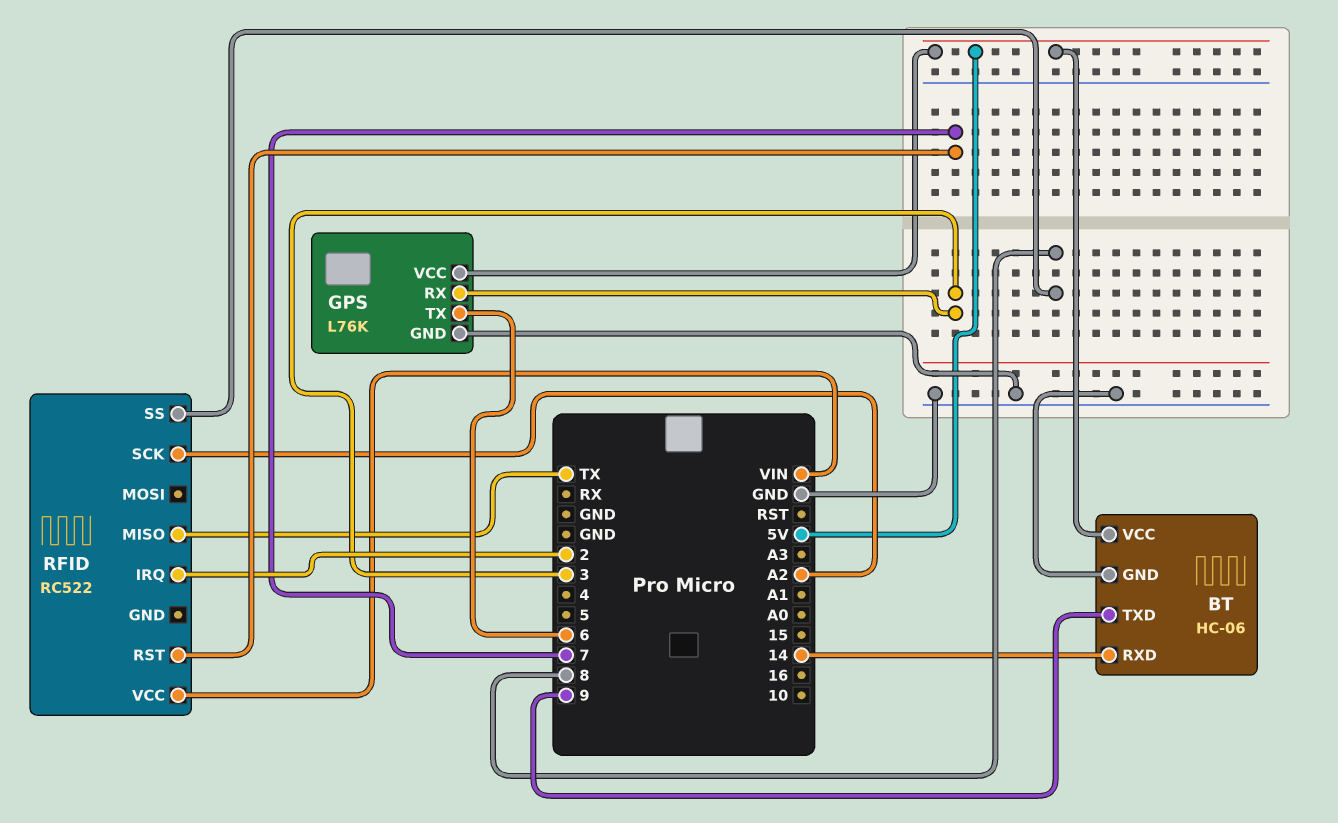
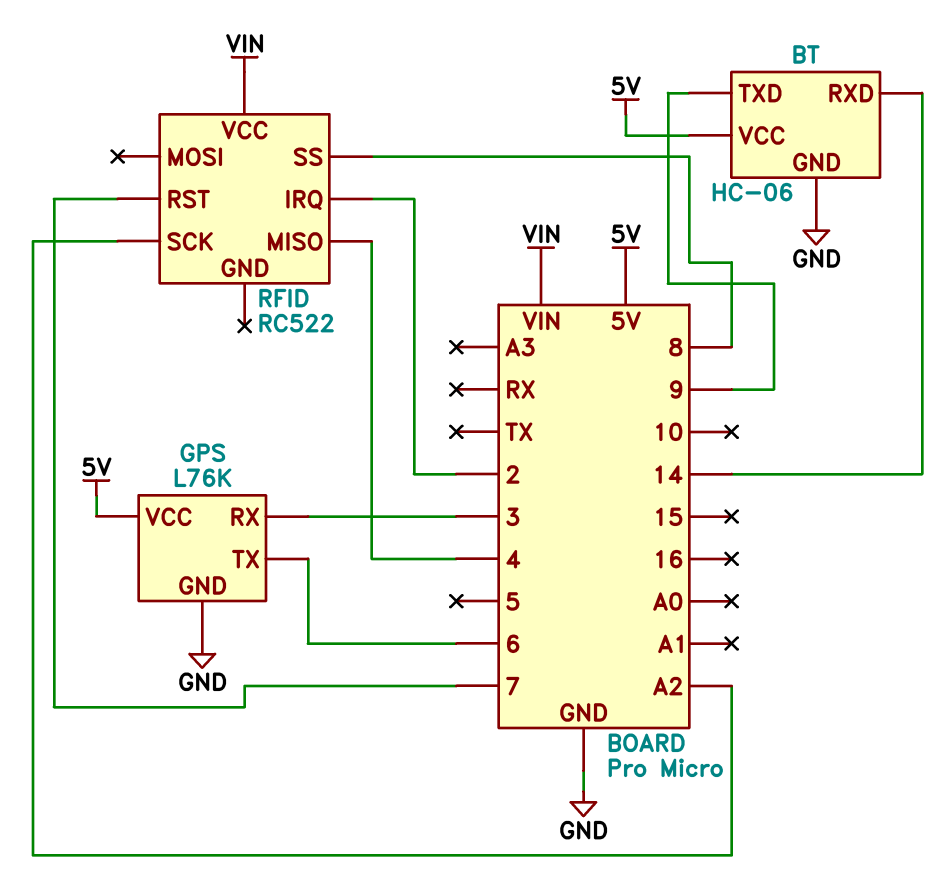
RFID pin MISO: TX -> 4

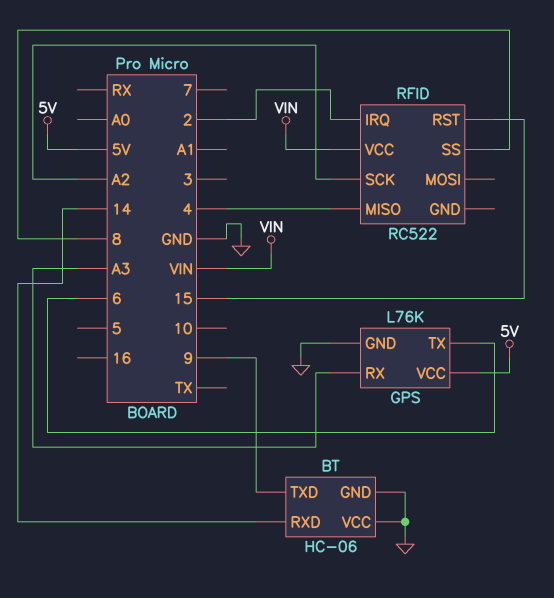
BT pin VCC: 5V -> GND
GPS pin RX: 3 -> A3
RFID pin RST: 7 -> 15

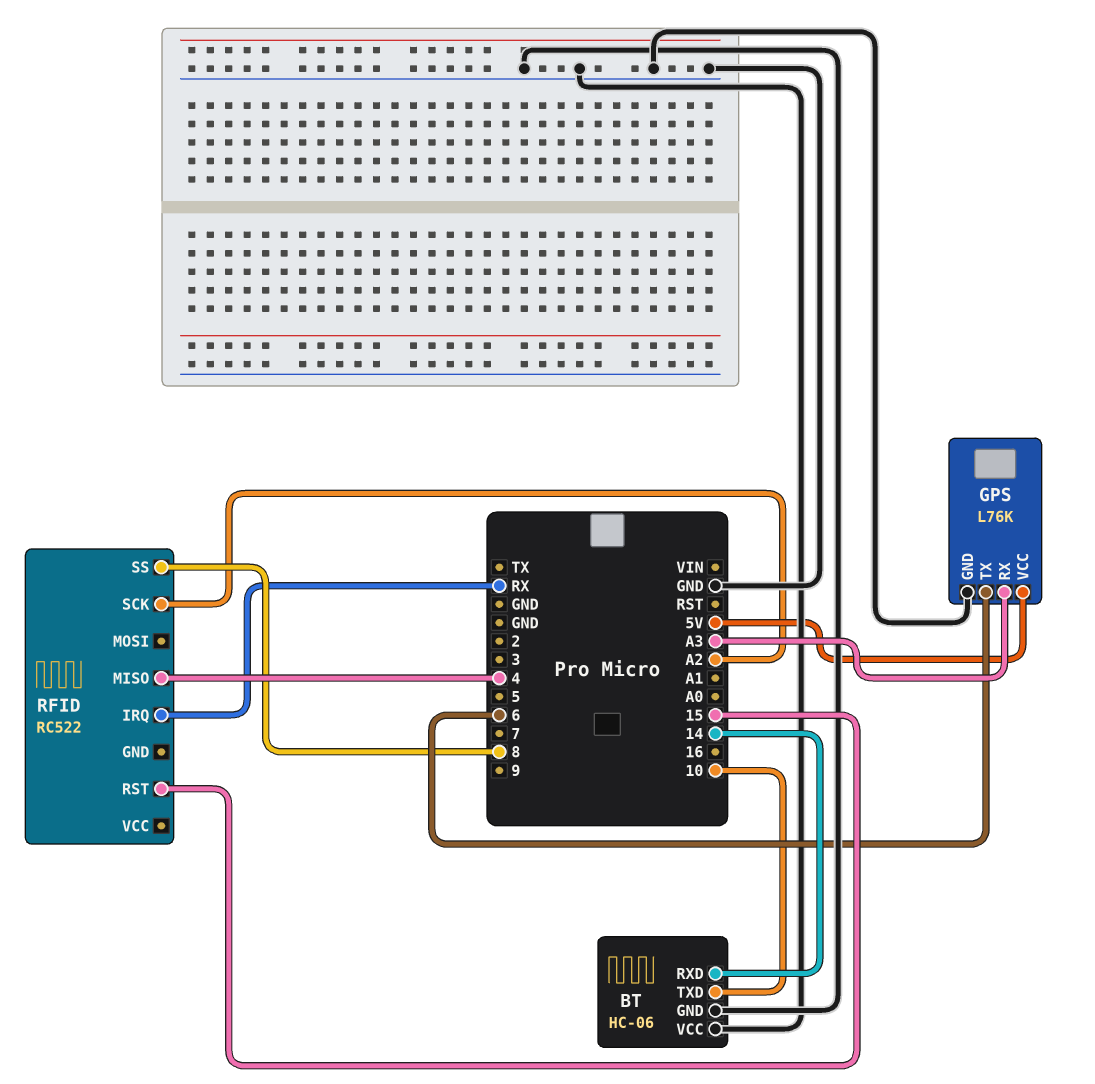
BT pin TXD: 9 -> 10
RFID pin IRQ: 2 -> RX
RFID pin VCC: VIN -> none

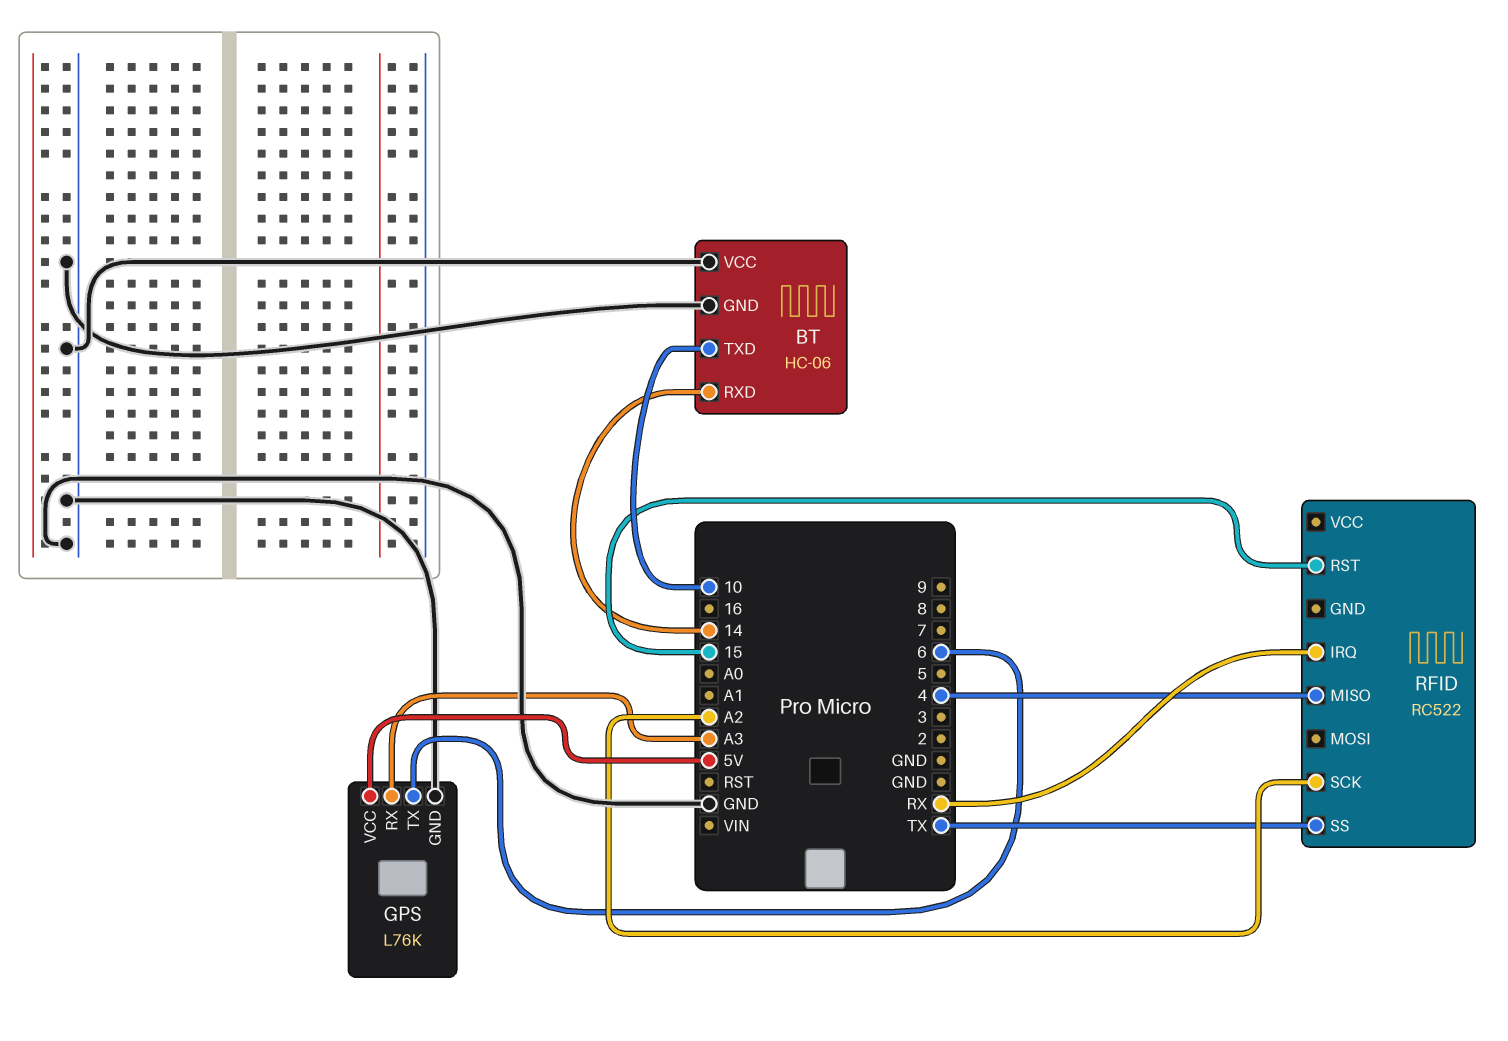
RFID pin SS: 8 -> TX

